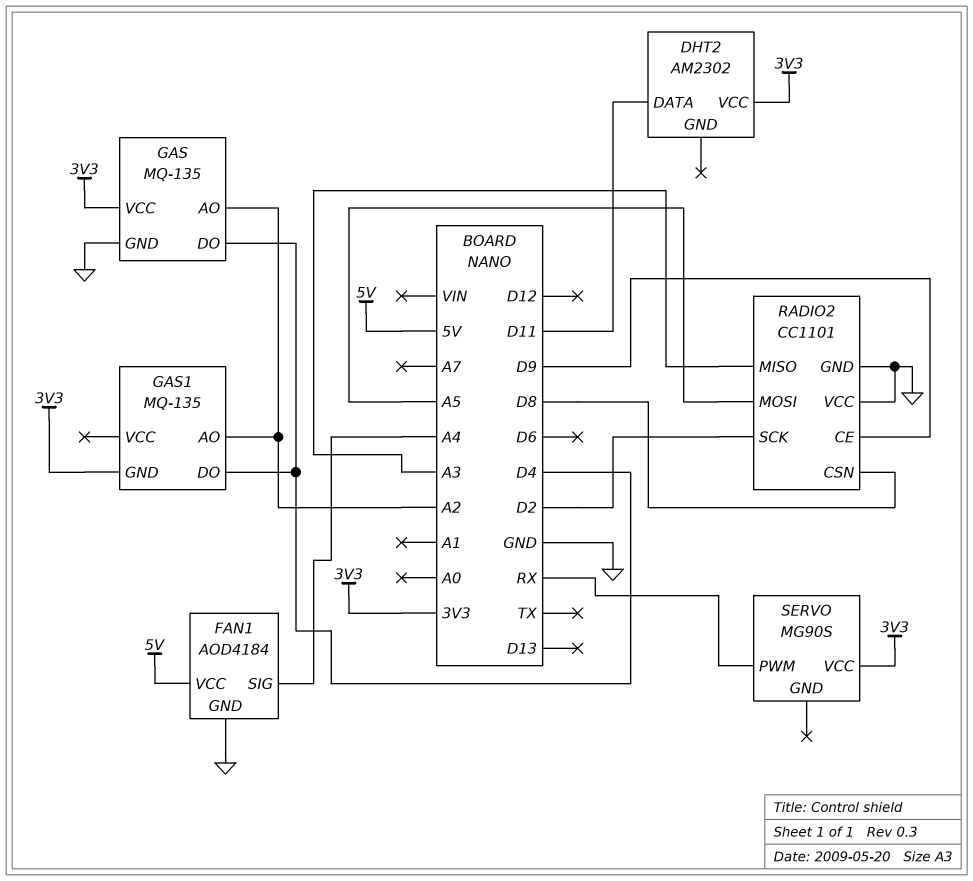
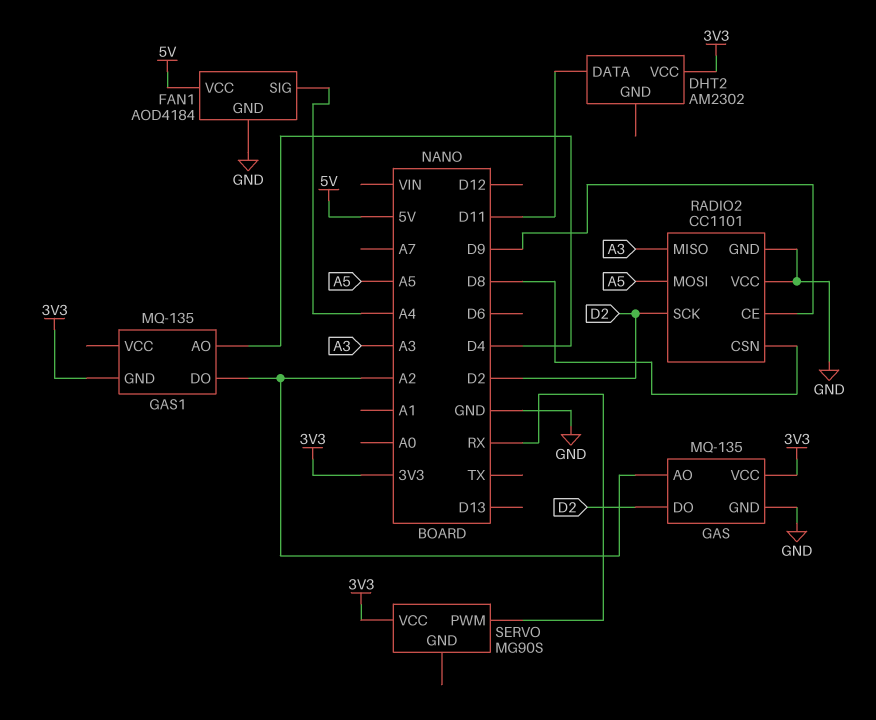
GAS pin DO: D4 -> D2
GAS1 pin AO: A2 -> D4
GAS1 pin DO: D4 -> A2

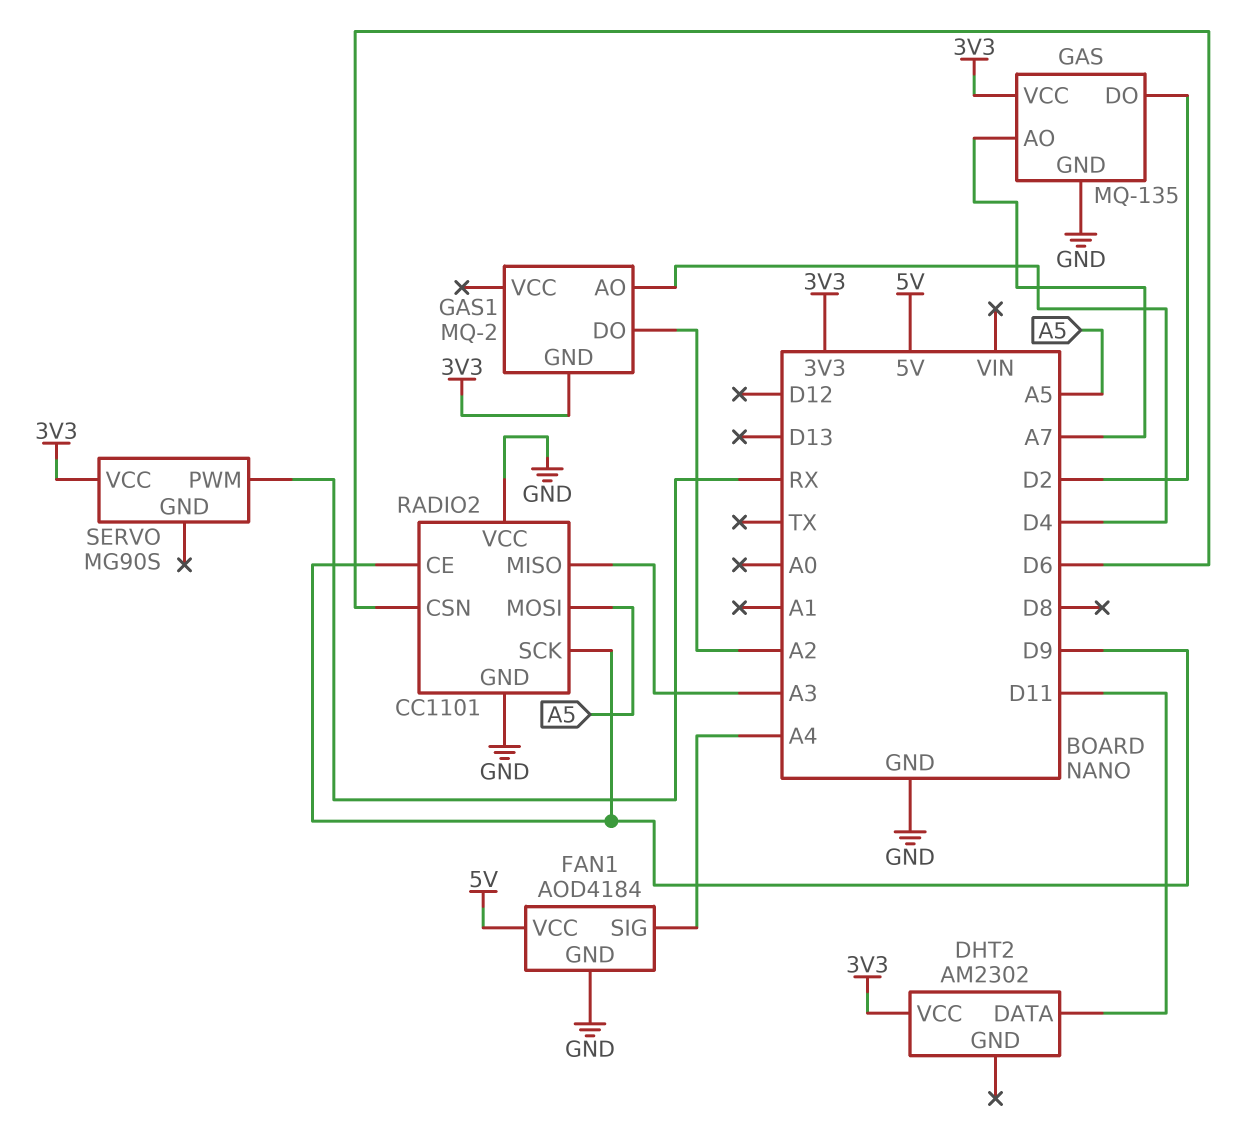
GAS pin AO: A2 -> A7
GAS1: MQ-135 -> MQ-2
RADIO2 pin CSN: D8 -> D6
RADIO2 pin SCK: D2 -> D9

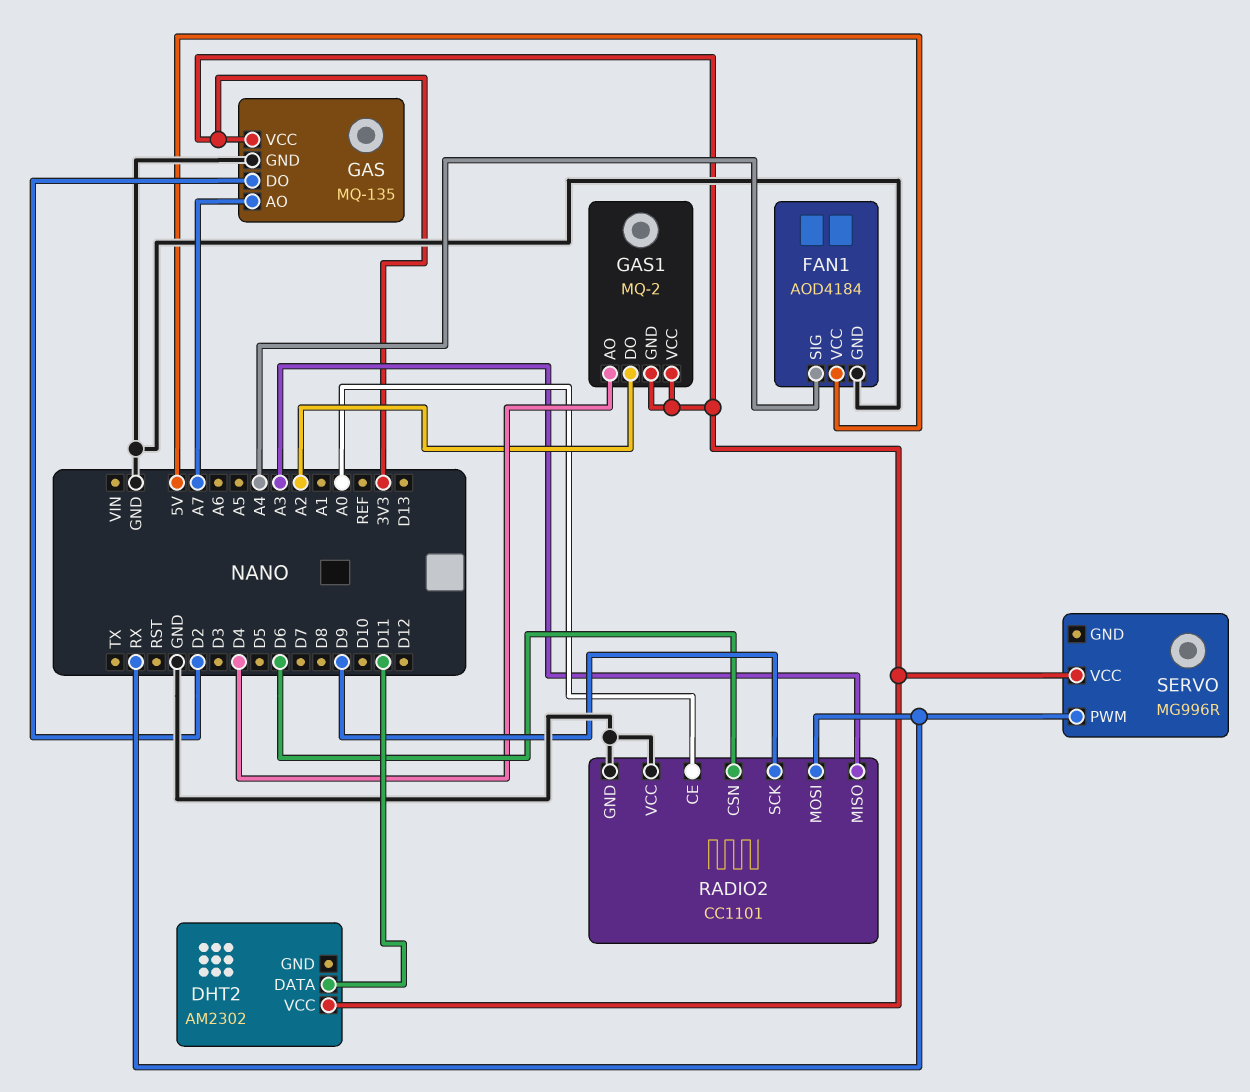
GAS1 pin VCC: none -> 3V3
RADIO2 pin CE: D9 -> A0
RADIO2 pin MOSI: A5 -> RX
SERVO: MG90S -> MG996R

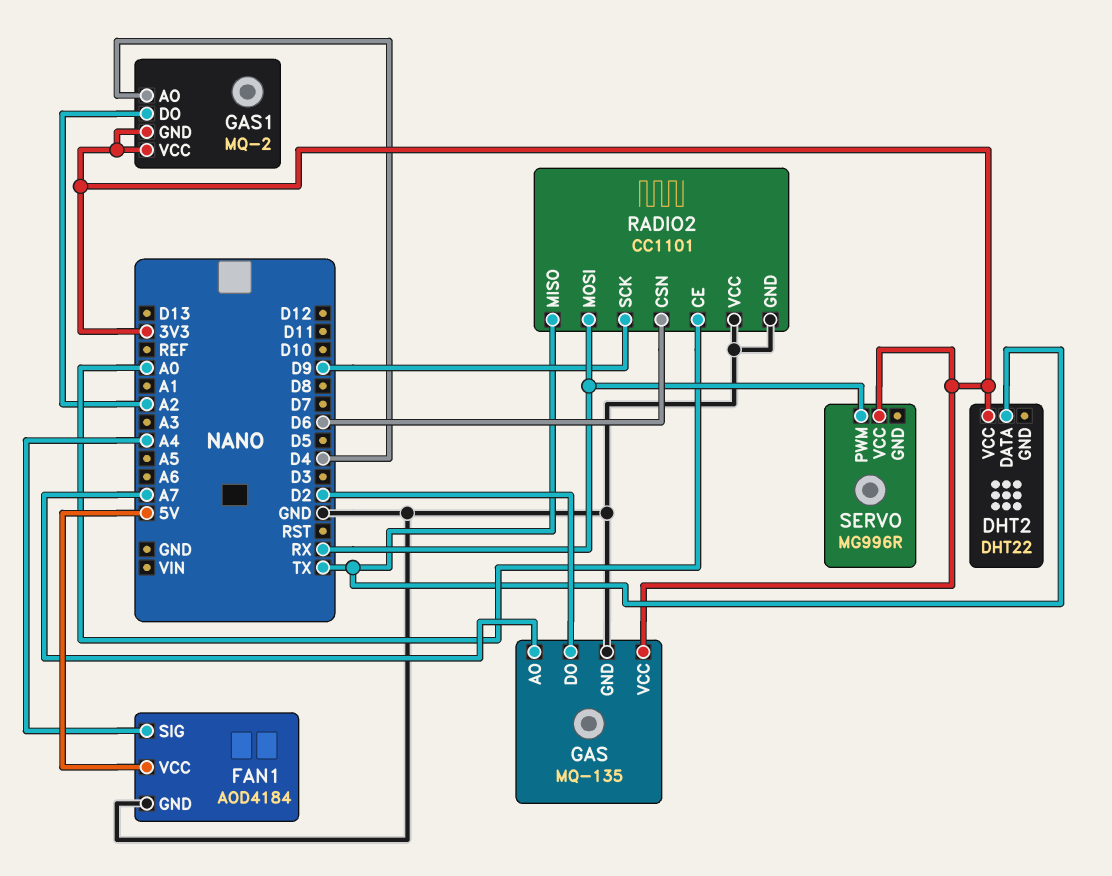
DHT2: AM2302 -> DHT22
DHT2 pin DATA: D11 -> TX
RADIO2 pin MISO: A3 -> TX

